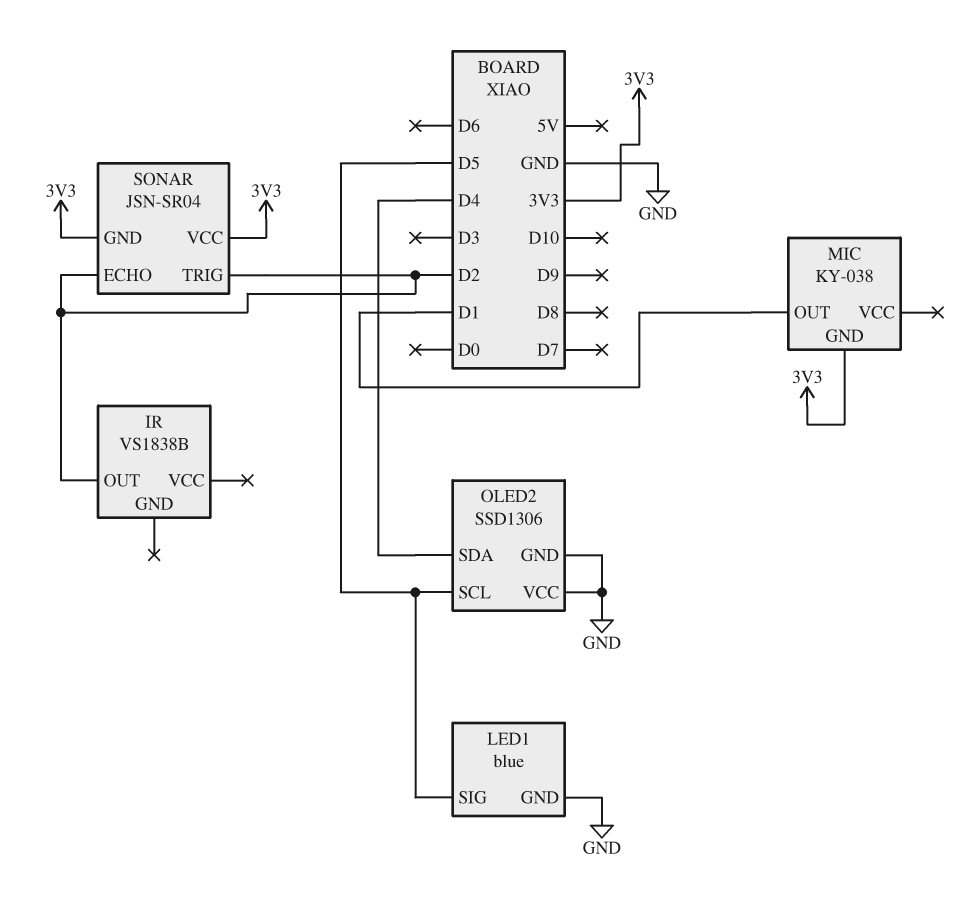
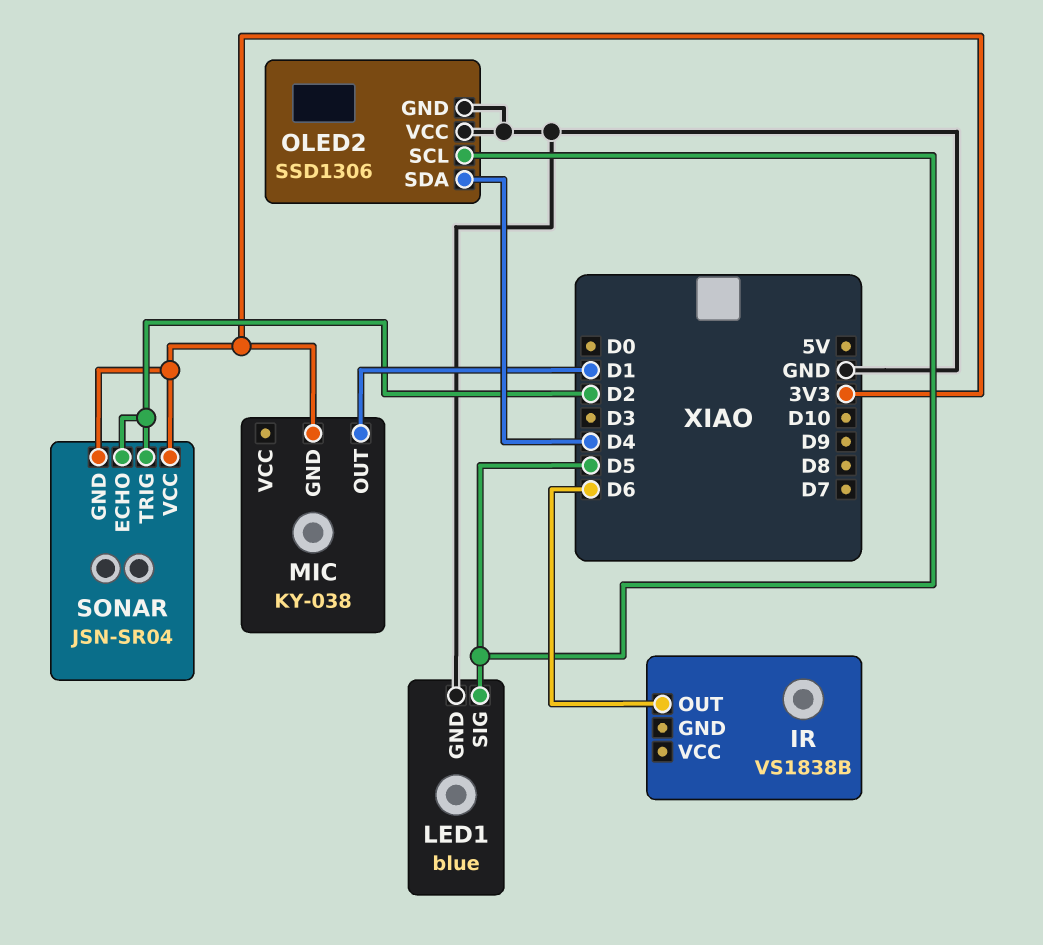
IR pin OUT: D2 -> D6

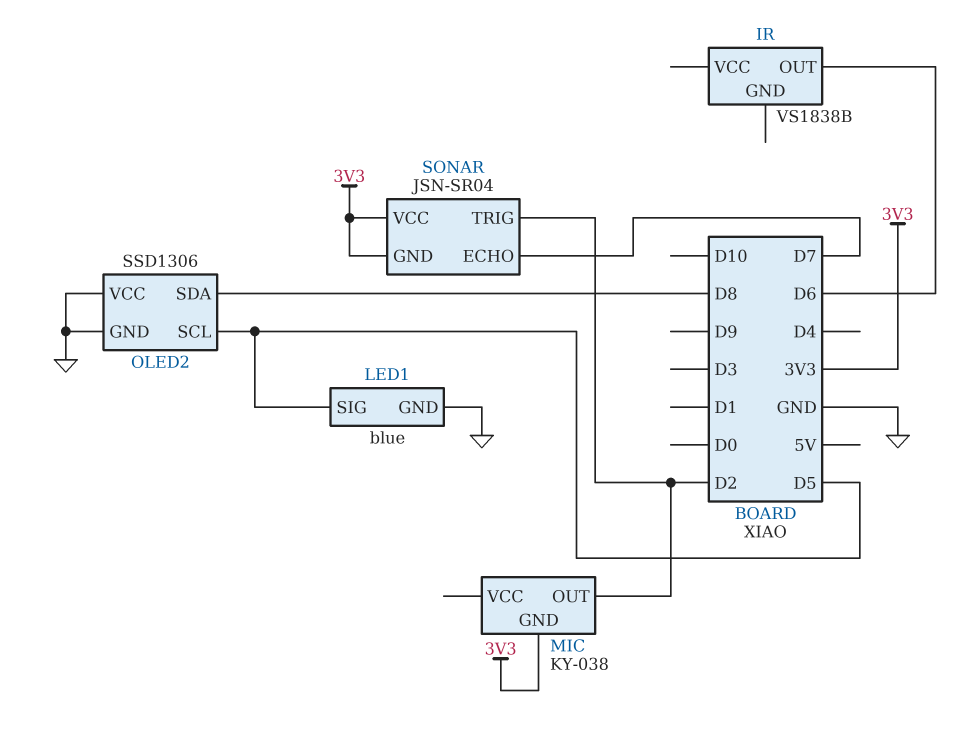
MIC pin OUT: D1 -> D2
OLED2 pin SDA: D4 -> D8
SONAR pin ECHO: D2 -> D7

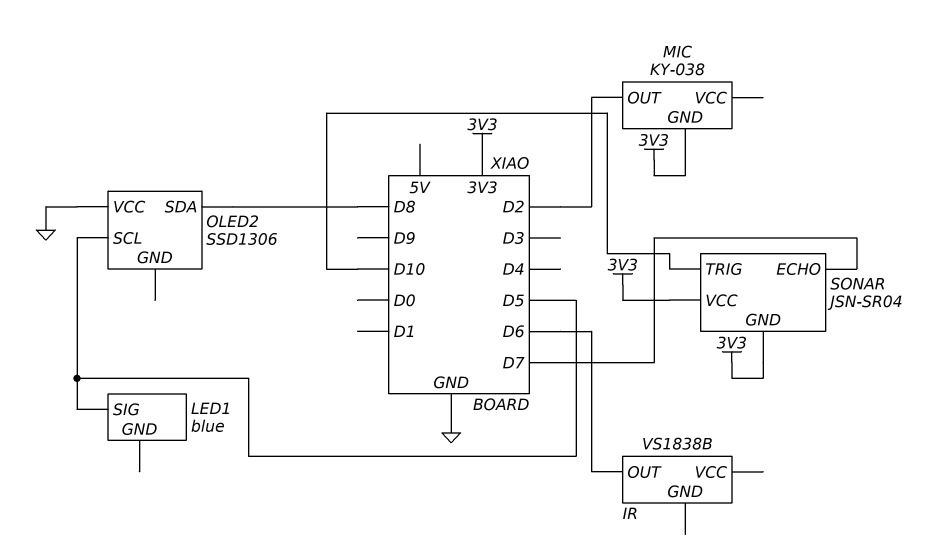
LED1 pin GND: GND -> none
OLED2 pin GND: GND -> none
SONAR pin TRIG: D2 -> D10

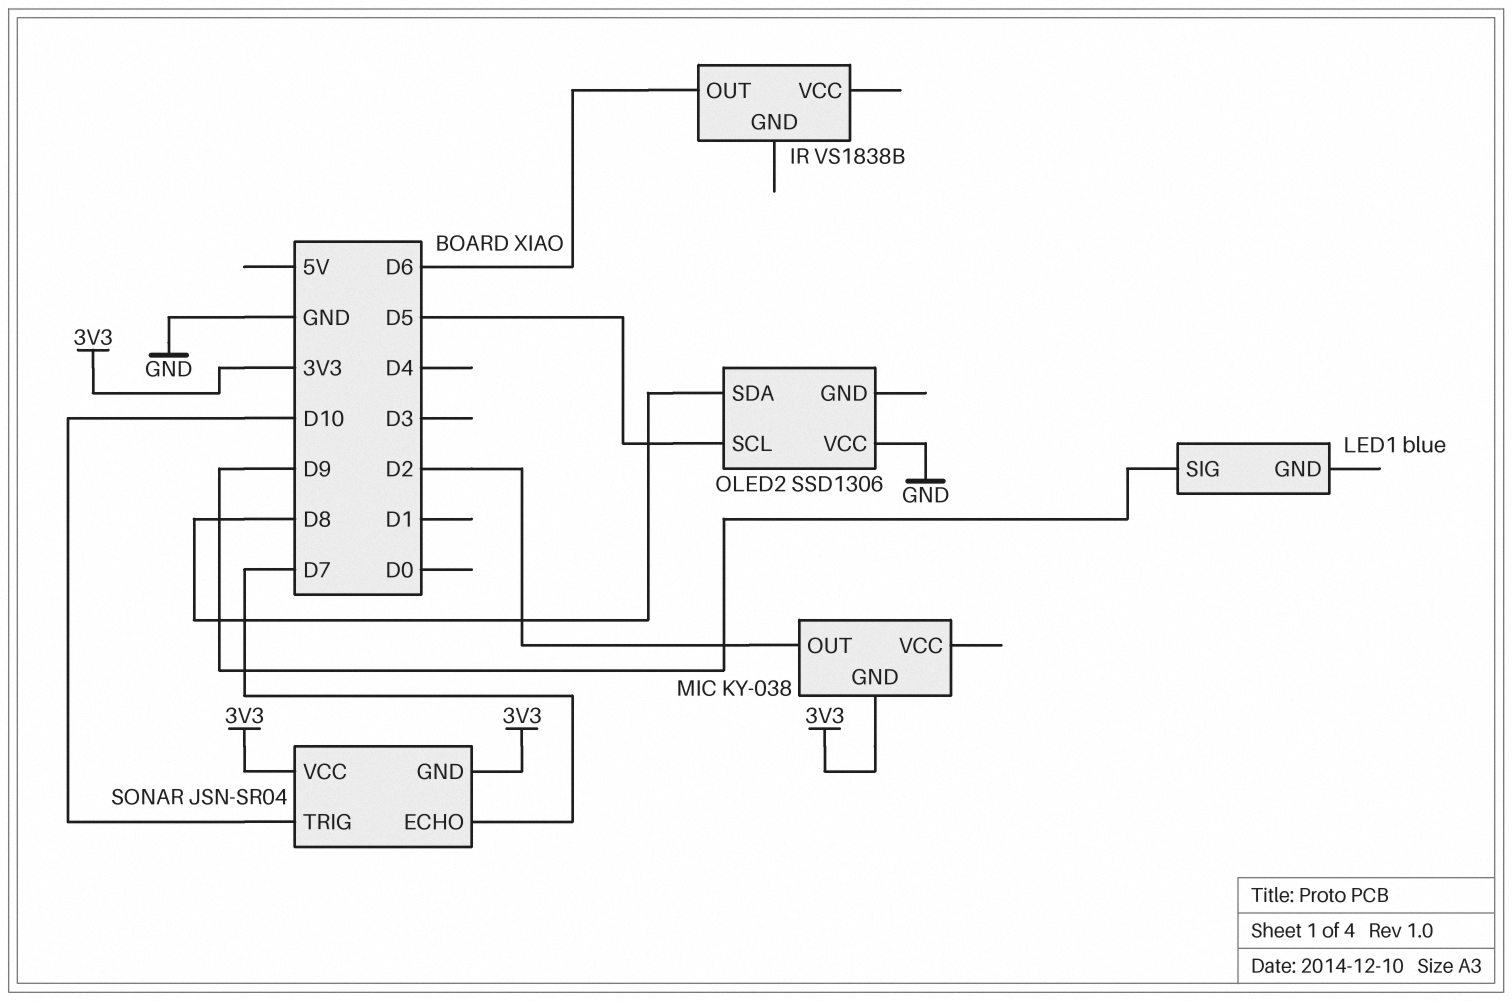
LED1 pin SIG: D5 -> D9

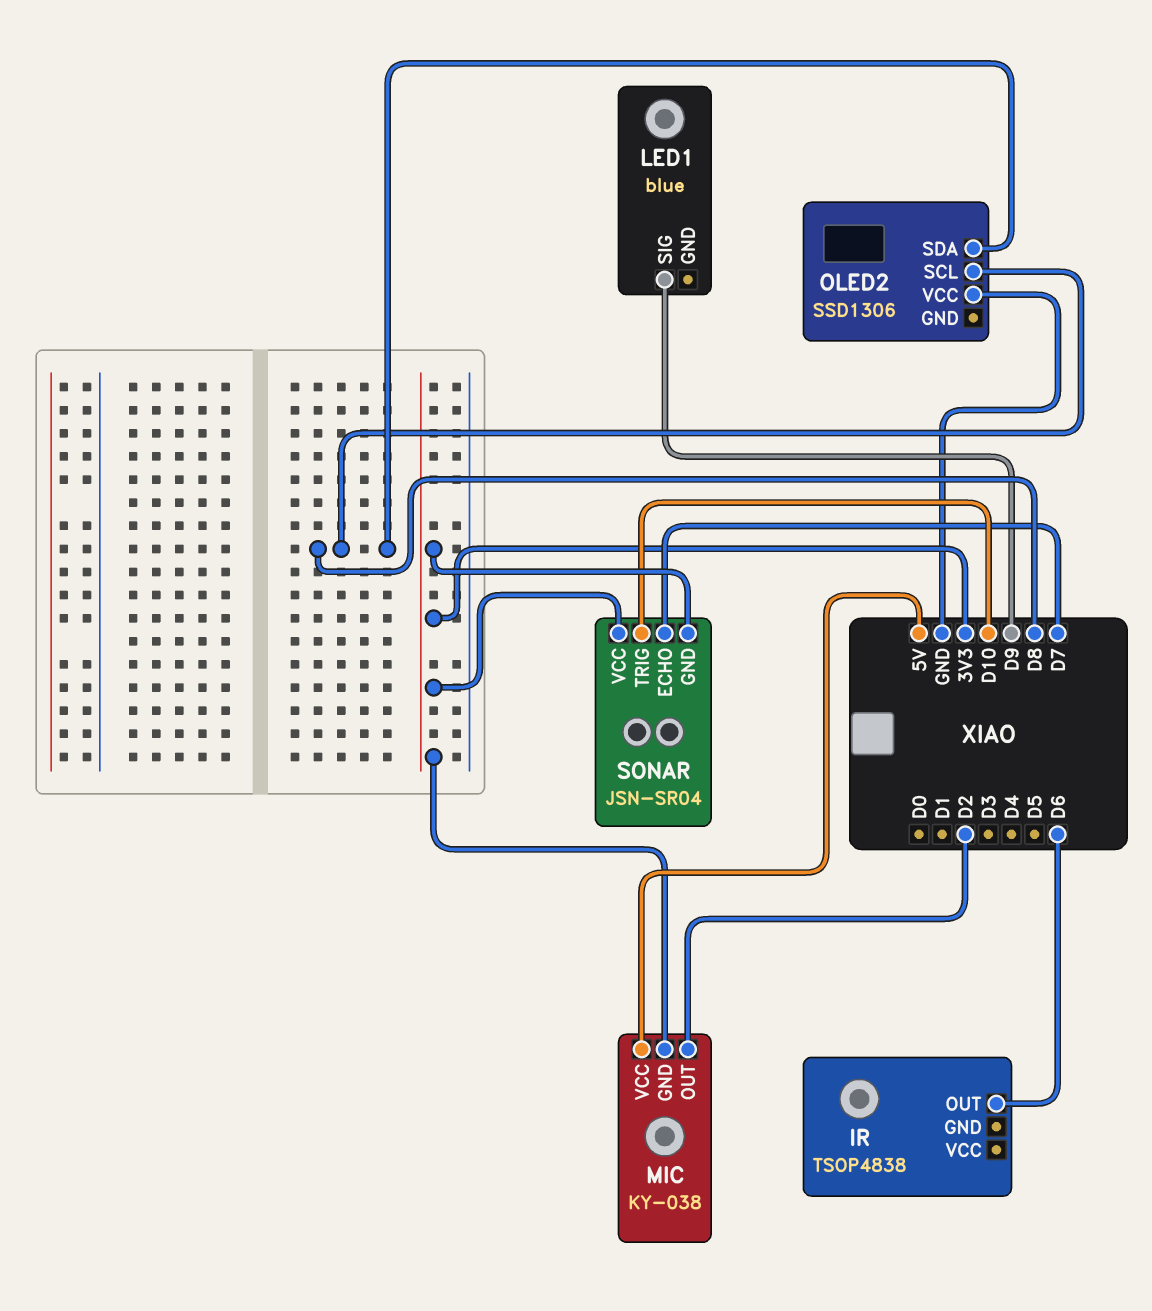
IR: VS1838B -> TSOP4838
MIC pin VCC: none -> 5V
OLED2 pin SCL: D5 -> D8

